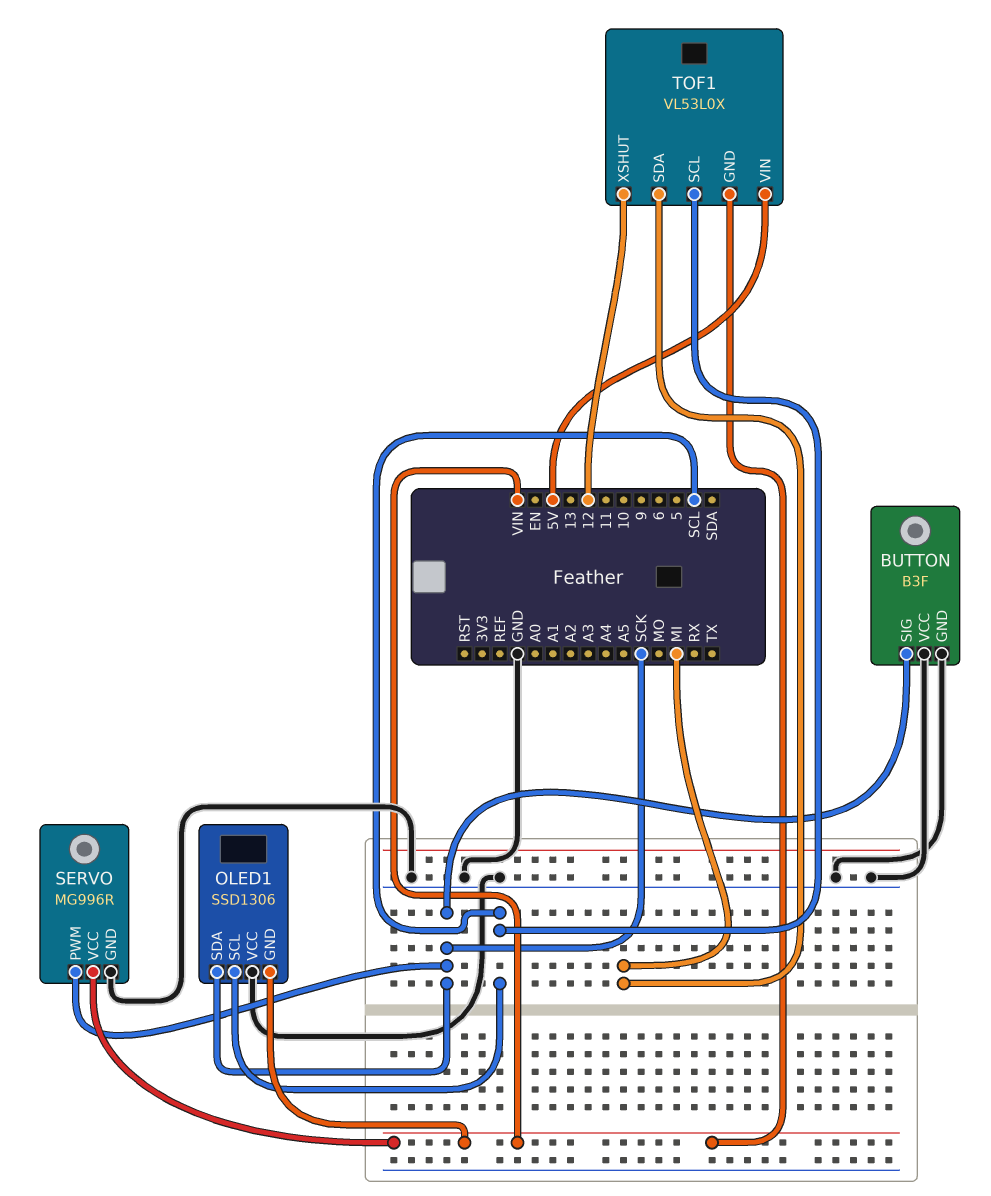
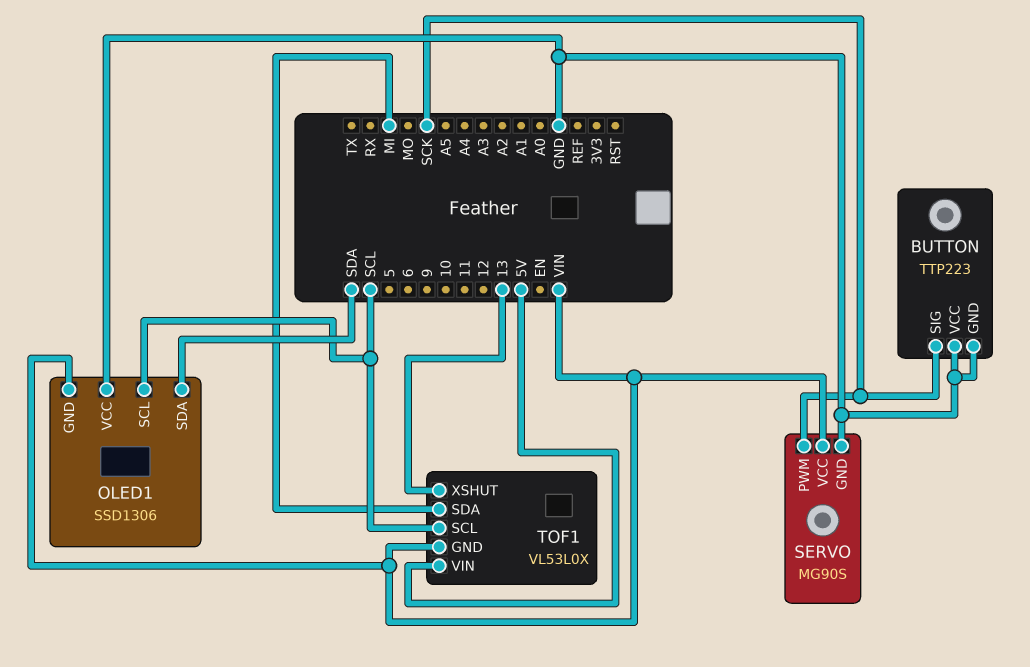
BUTTON: B3F -> TTP223
OLED1 pin SDA: SCK -> SDA
SERVO: MG996R -> MG90S
TOF1 pin XSHUT: 12 -> 13

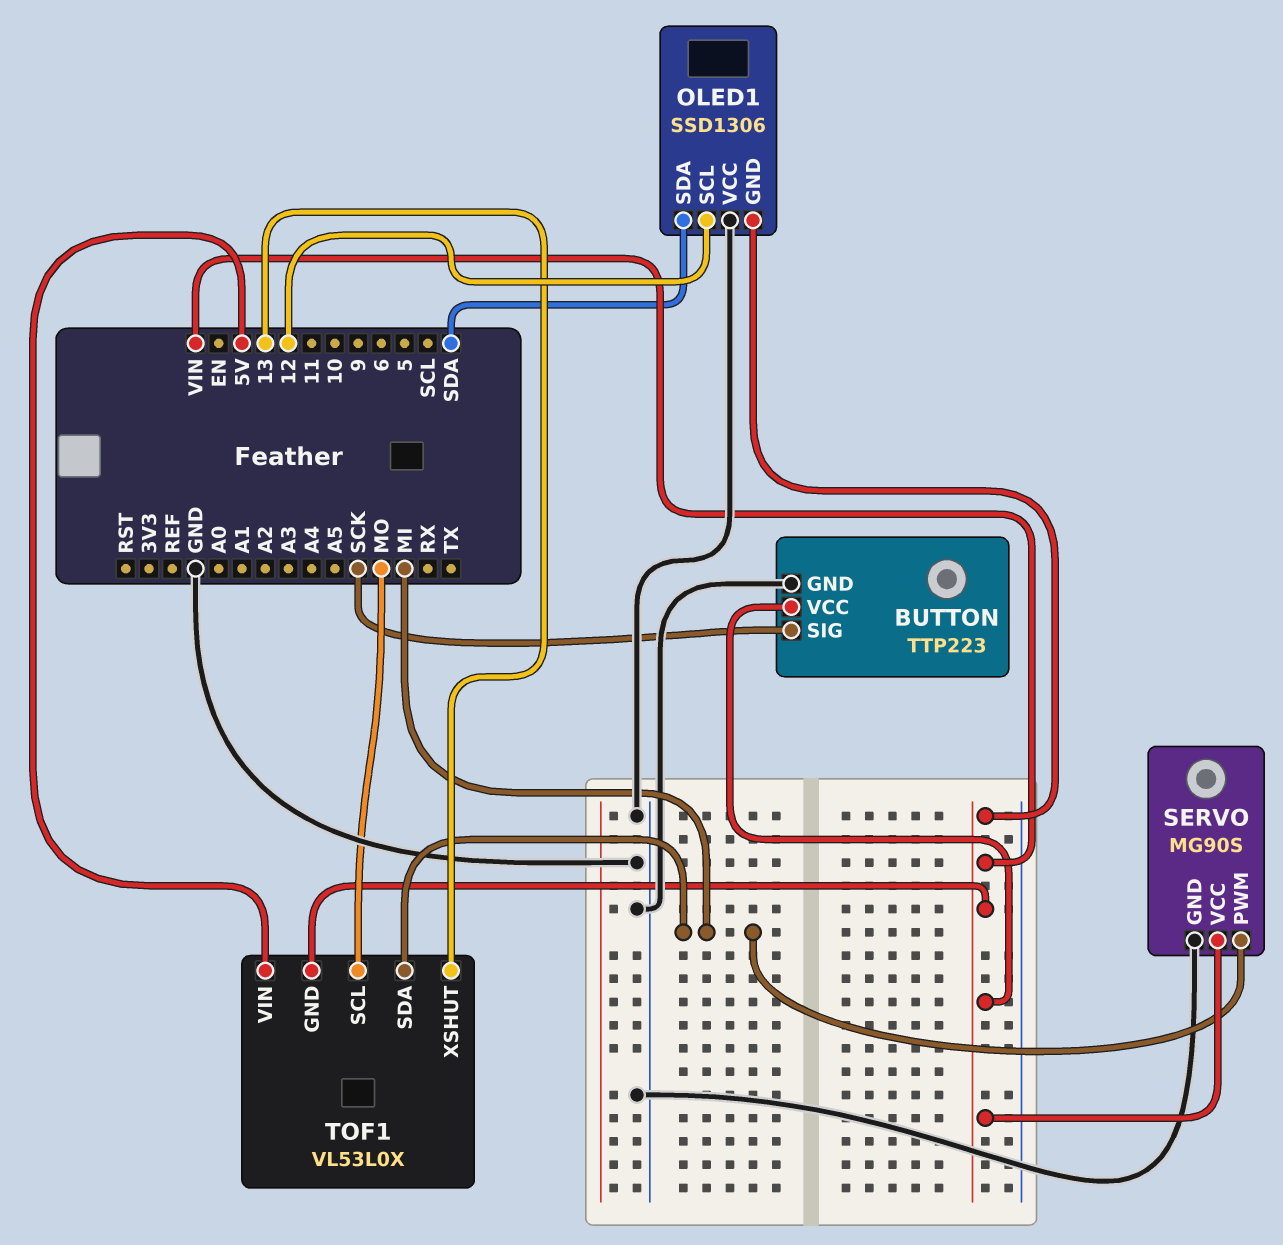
BUTTON pin VCC: GND -> VIN
OLED1 pin SCL: SCL -> 12
SERVO pin PWM: SCK -> MI
TOF1 pin SCL: SCL -> MO

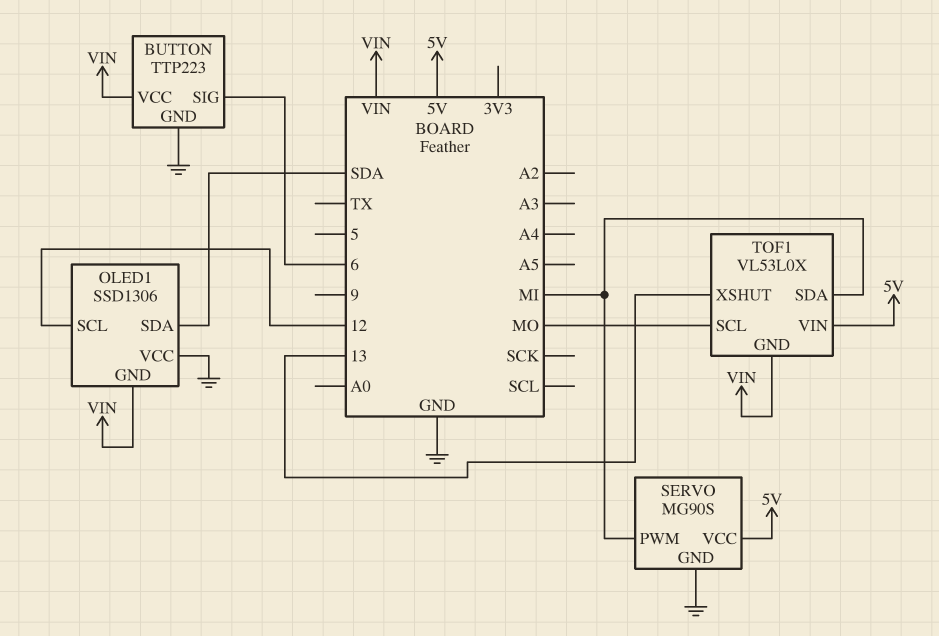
BUTTON pin SIG: SCK -> 6
SERVO pin VCC: VIN -> 5V

